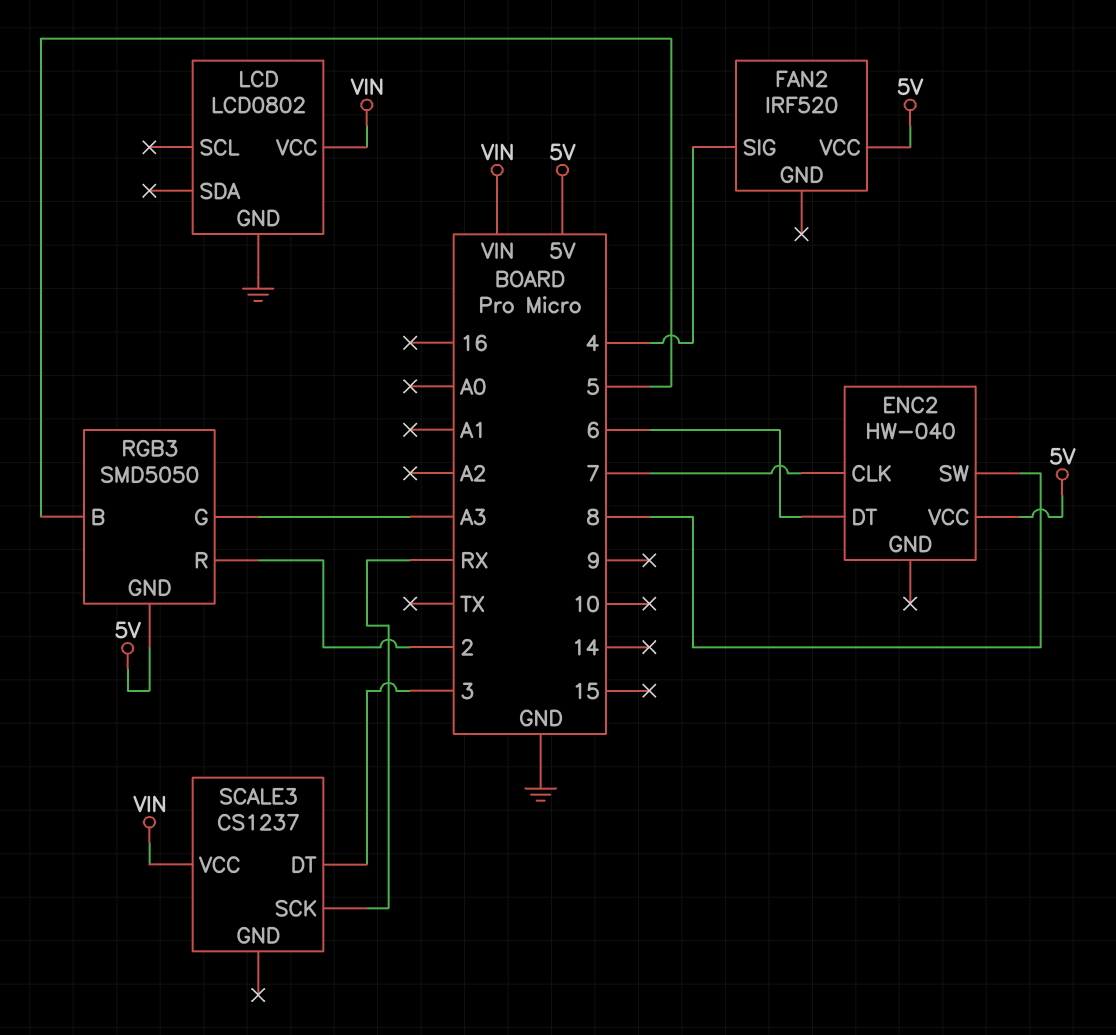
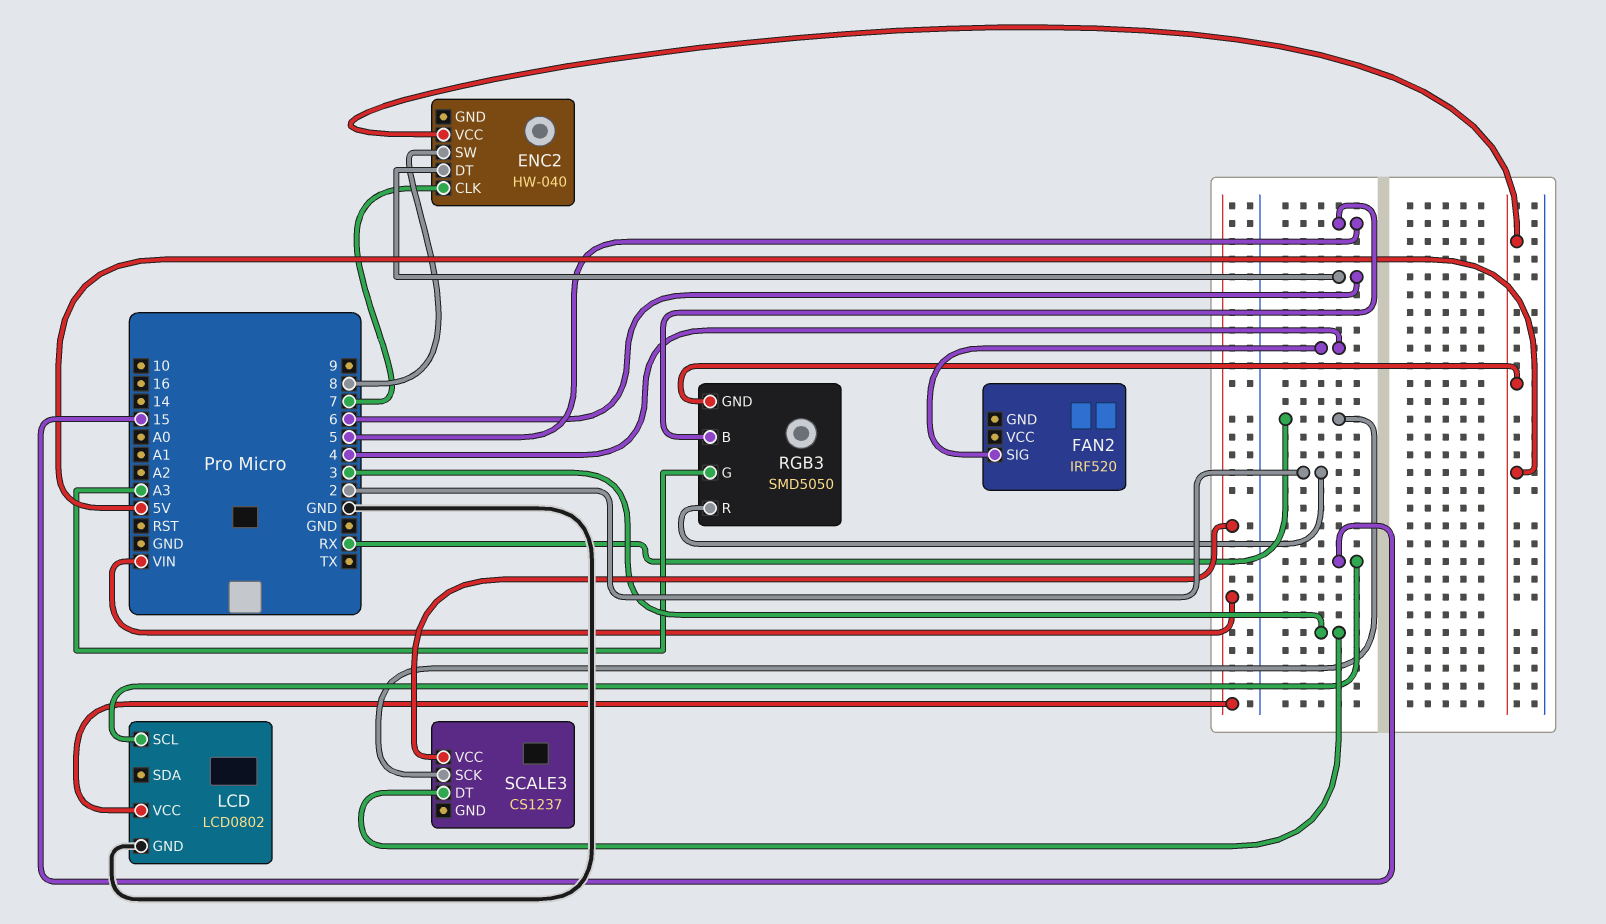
FAN2 pin VCC: 5V -> none
LCD pin SCL: none -> 15

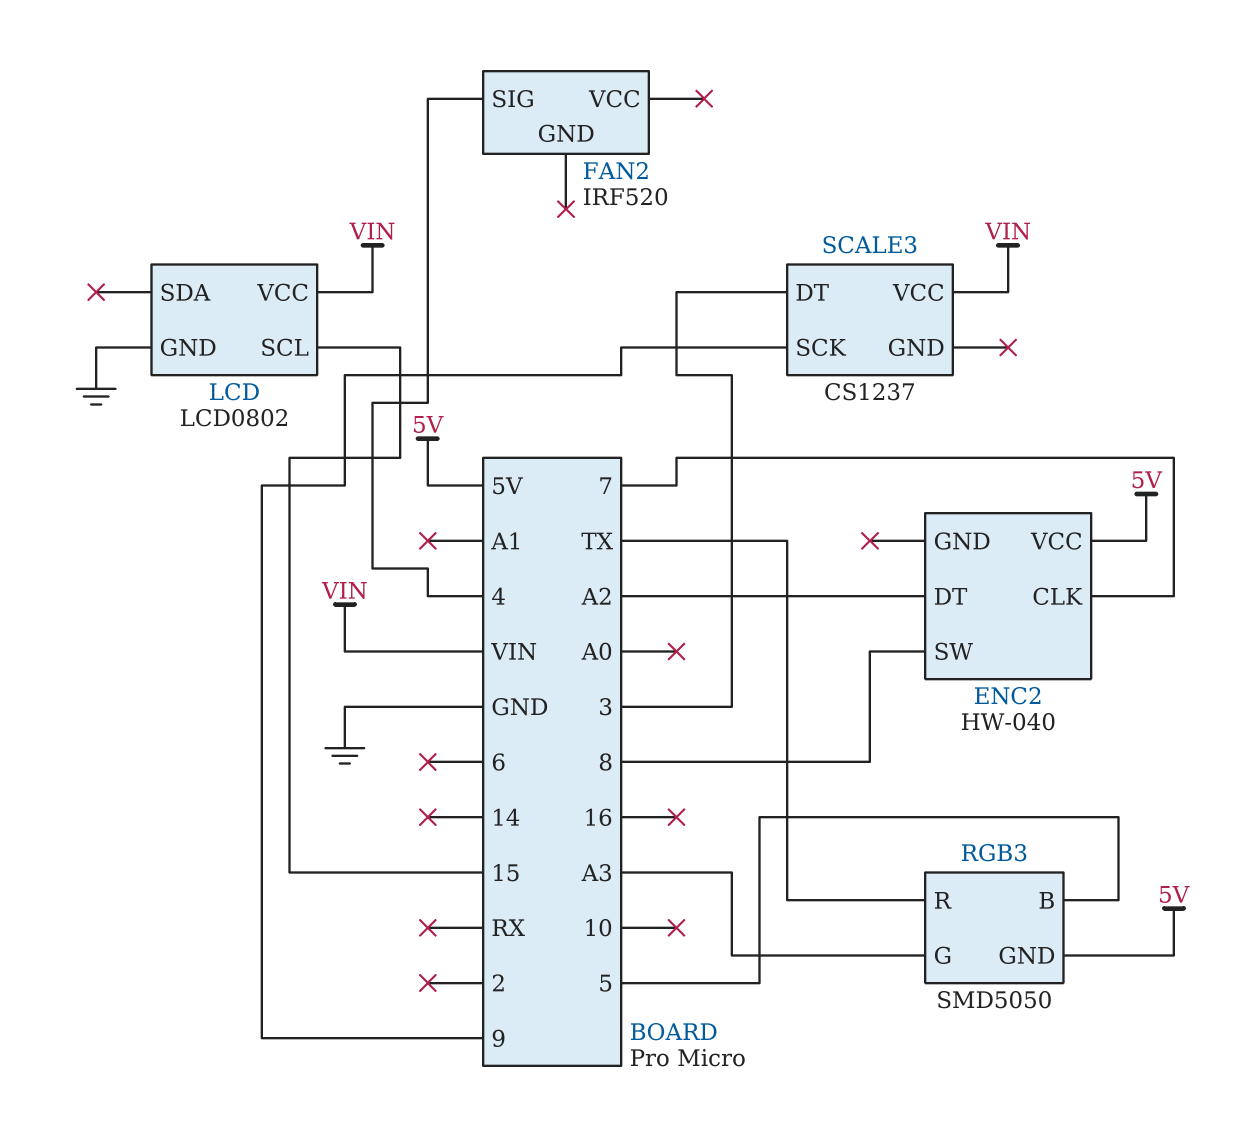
ENC2 pin DT: 6 -> A2
RGB3 pin R: 2 -> TX
SCALE3 pin SCK: RX -> 9

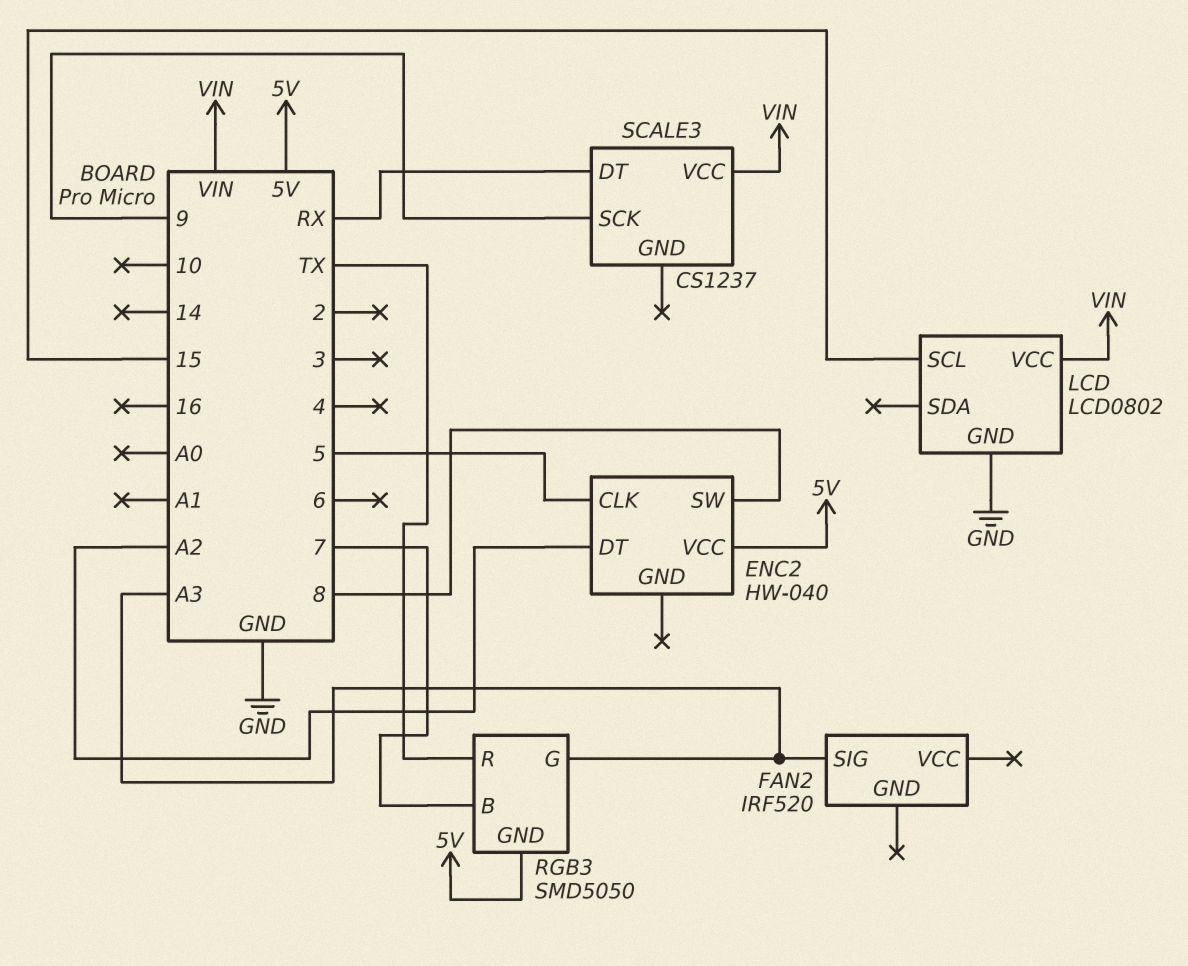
ENC2 pin CLK: 7 -> 5
FAN2 pin SIG: 4 -> A3
RGB3 pin B: 5 -> 7
SCALE3 pin DT: 3 -> RX

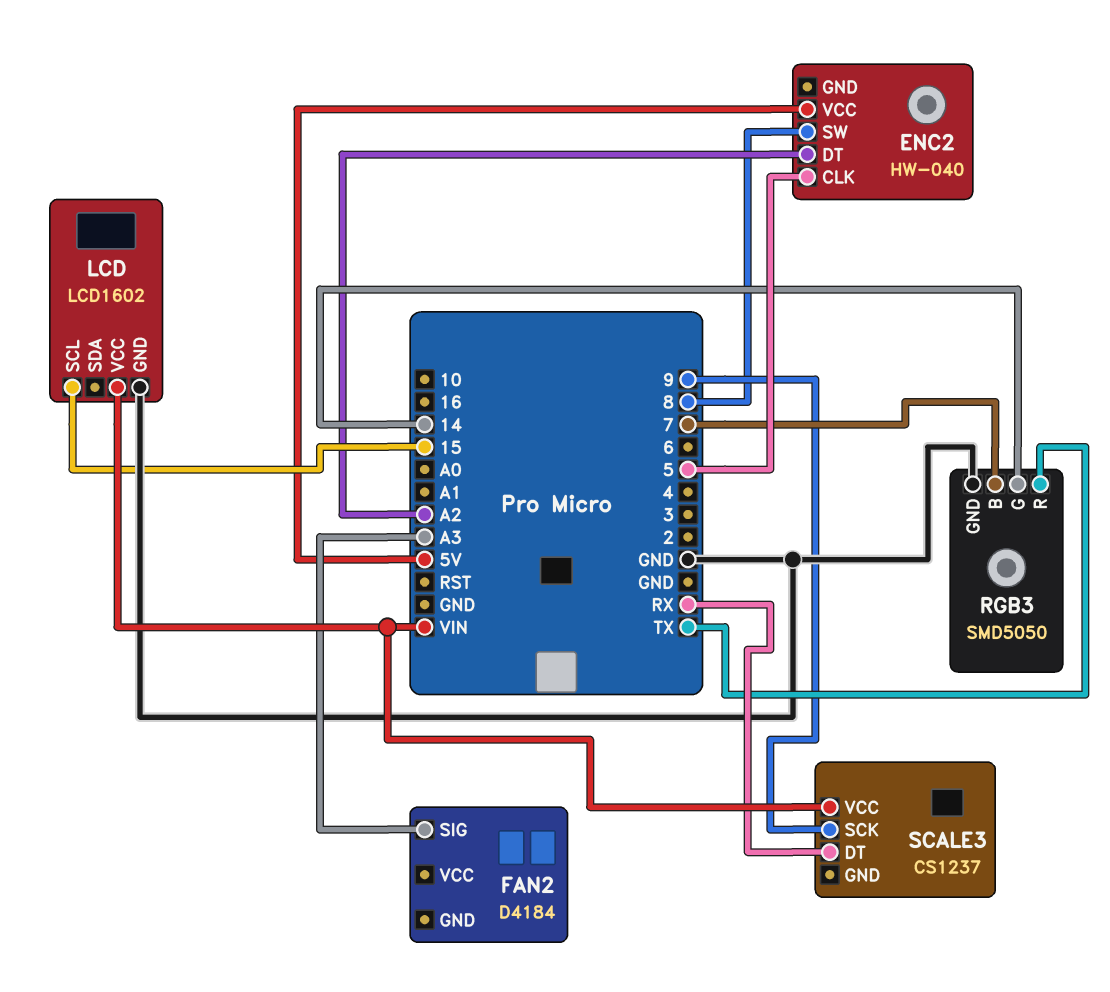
FAN2: IRF520 -> D4184
LCD: LCD0802 -> LCD1602
RGB3 pin G: A3 -> 14
RGB3 pin GND: 5V -> GND

